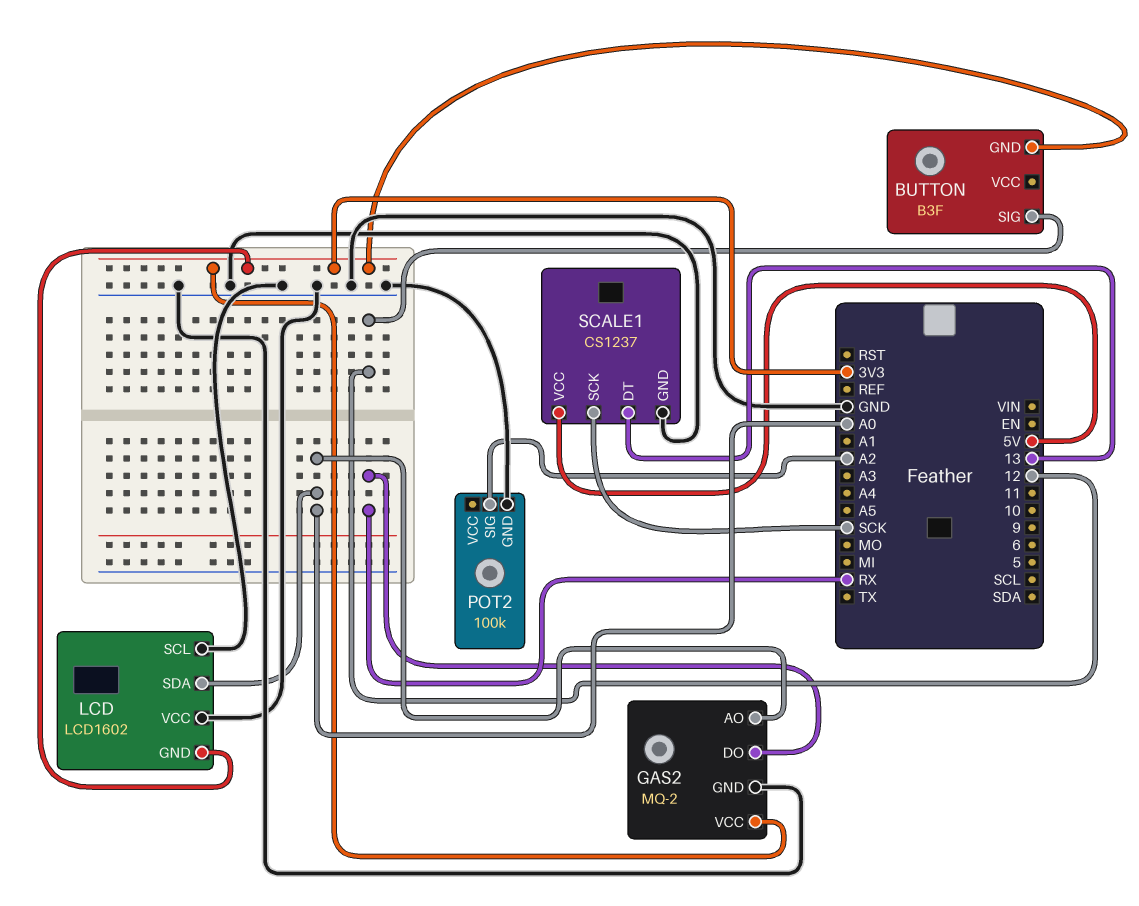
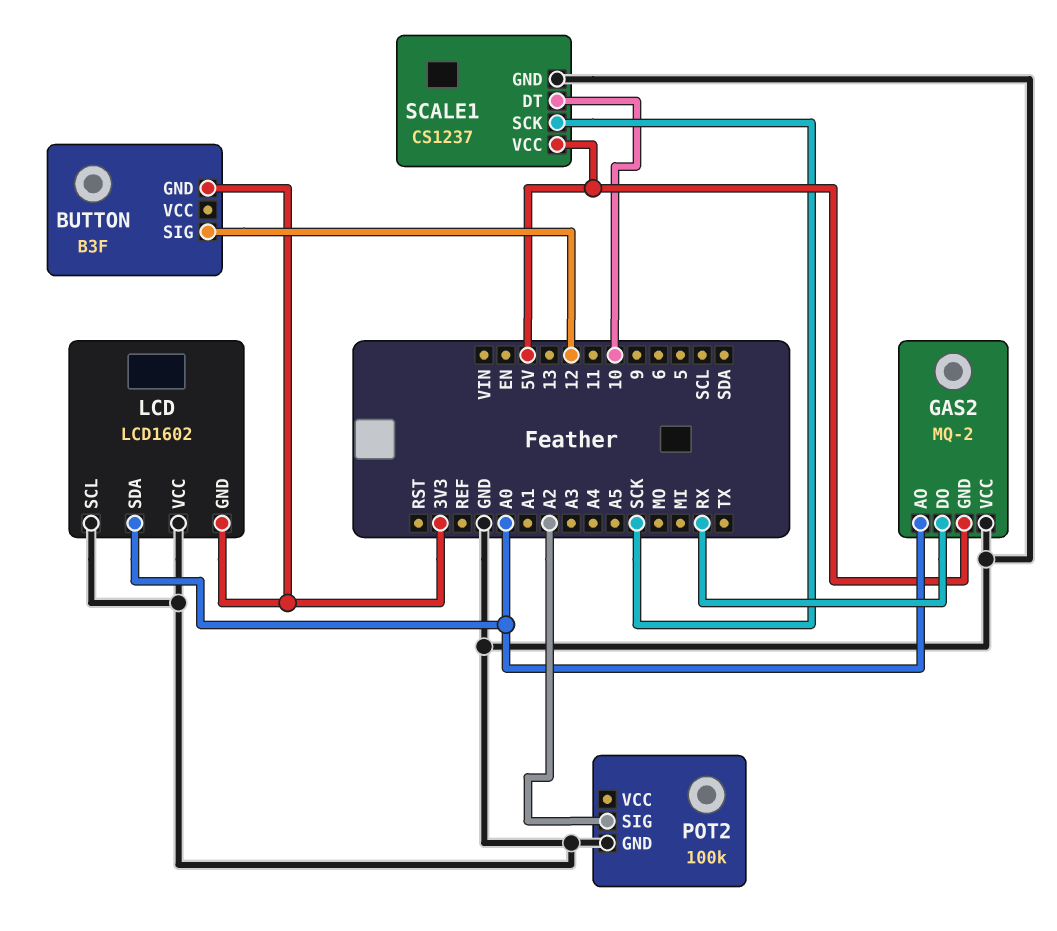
GAS2 pin GND: GND -> 5V
GAS2 pin VCC: 3V3 -> GND
SCALE1 pin DT: 13 -> 10

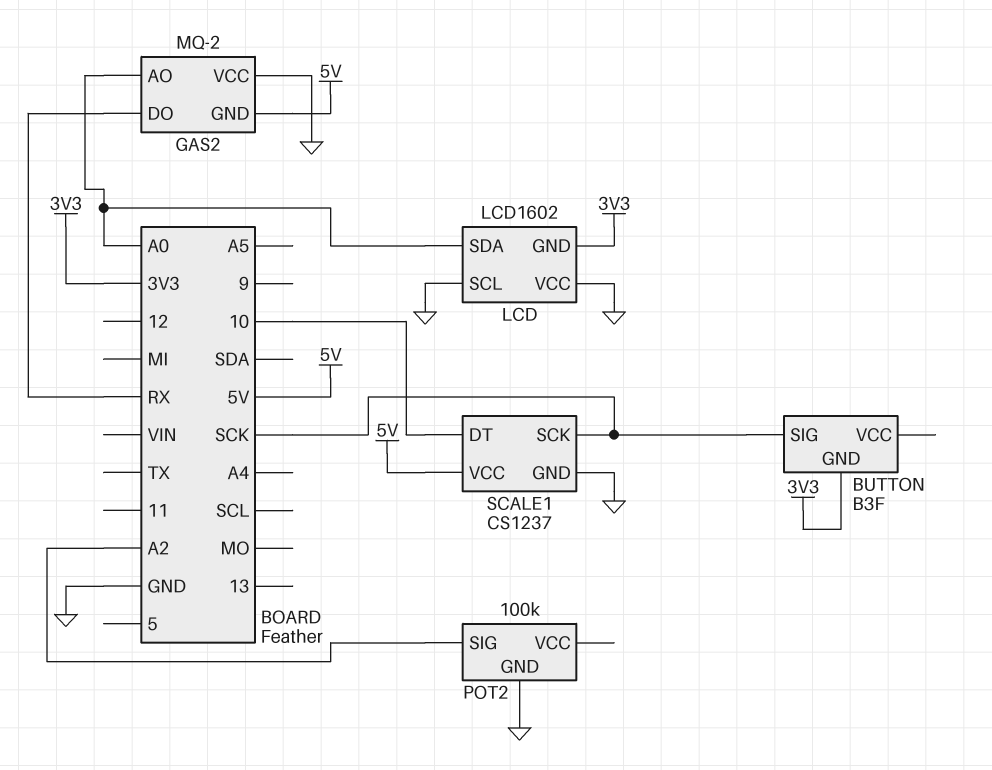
BUTTON pin SIG: 12 -> SCK

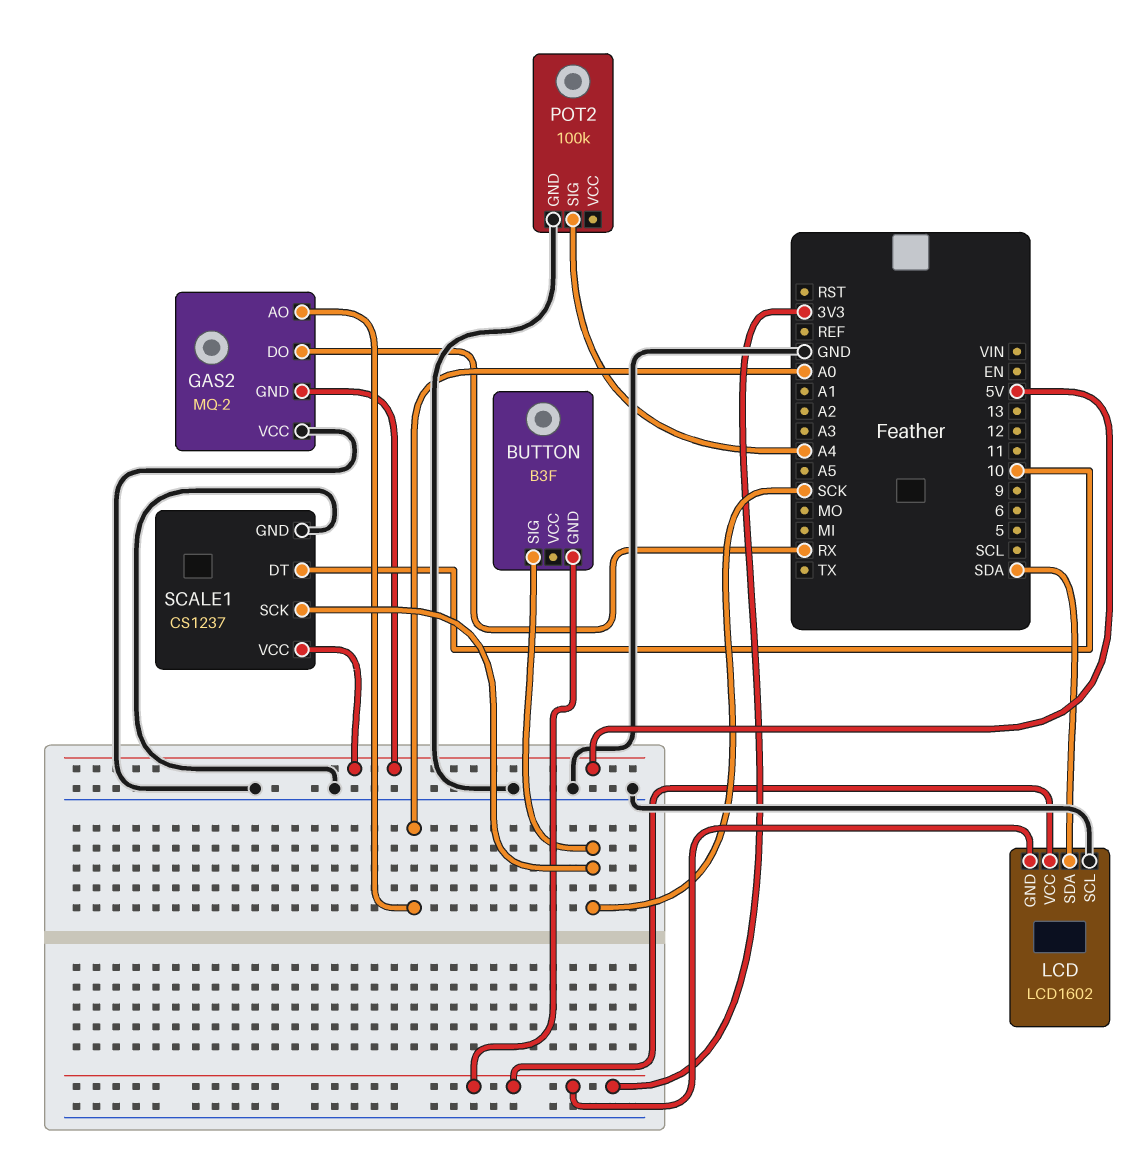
LCD pin SDA: A0 -> SDA
LCD pin VCC: GND -> 3V3
POT2 pin SIG: A2 -> A4

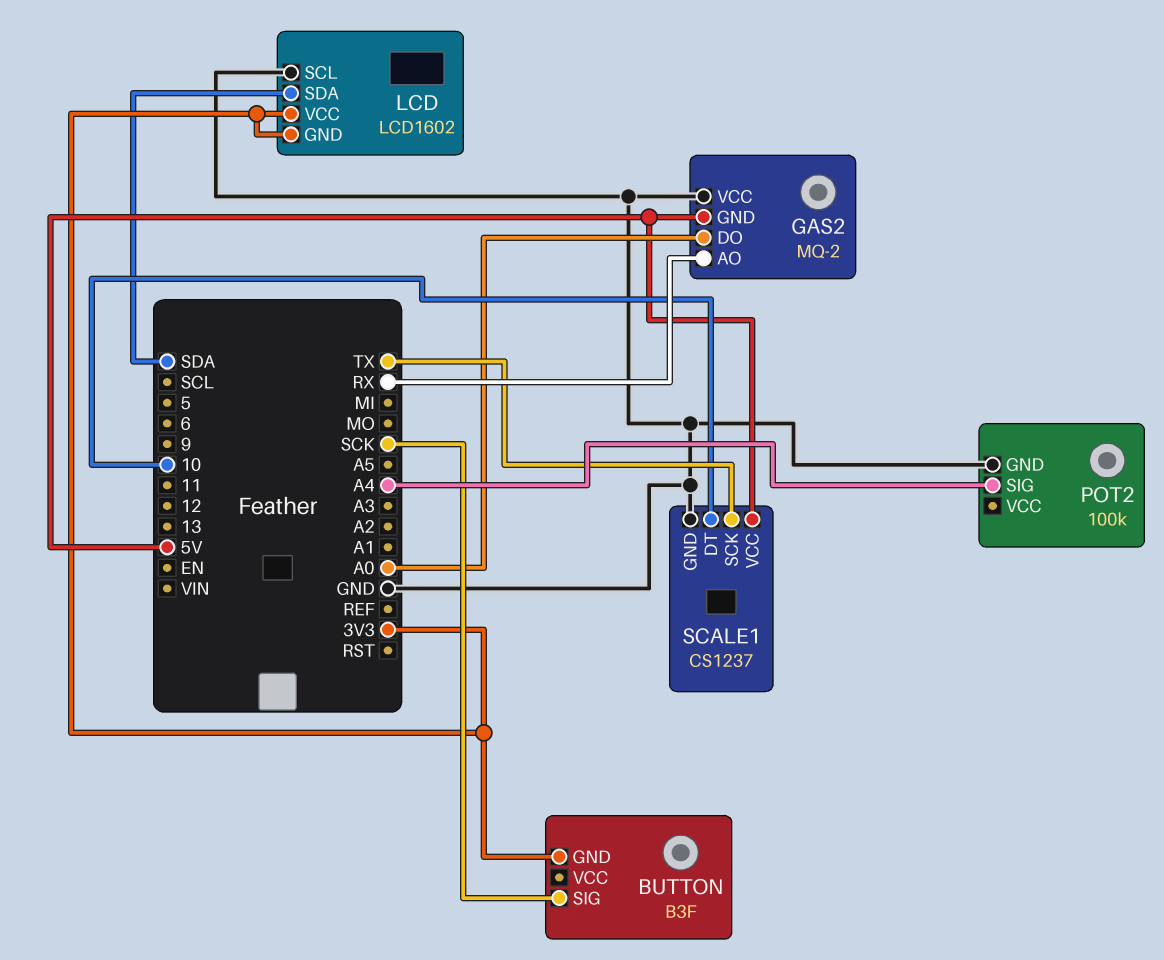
GAS2 pin AO: A0 -> RX
GAS2 pin DO: RX -> A0
SCALE1 pin SCK: SCK -> TX

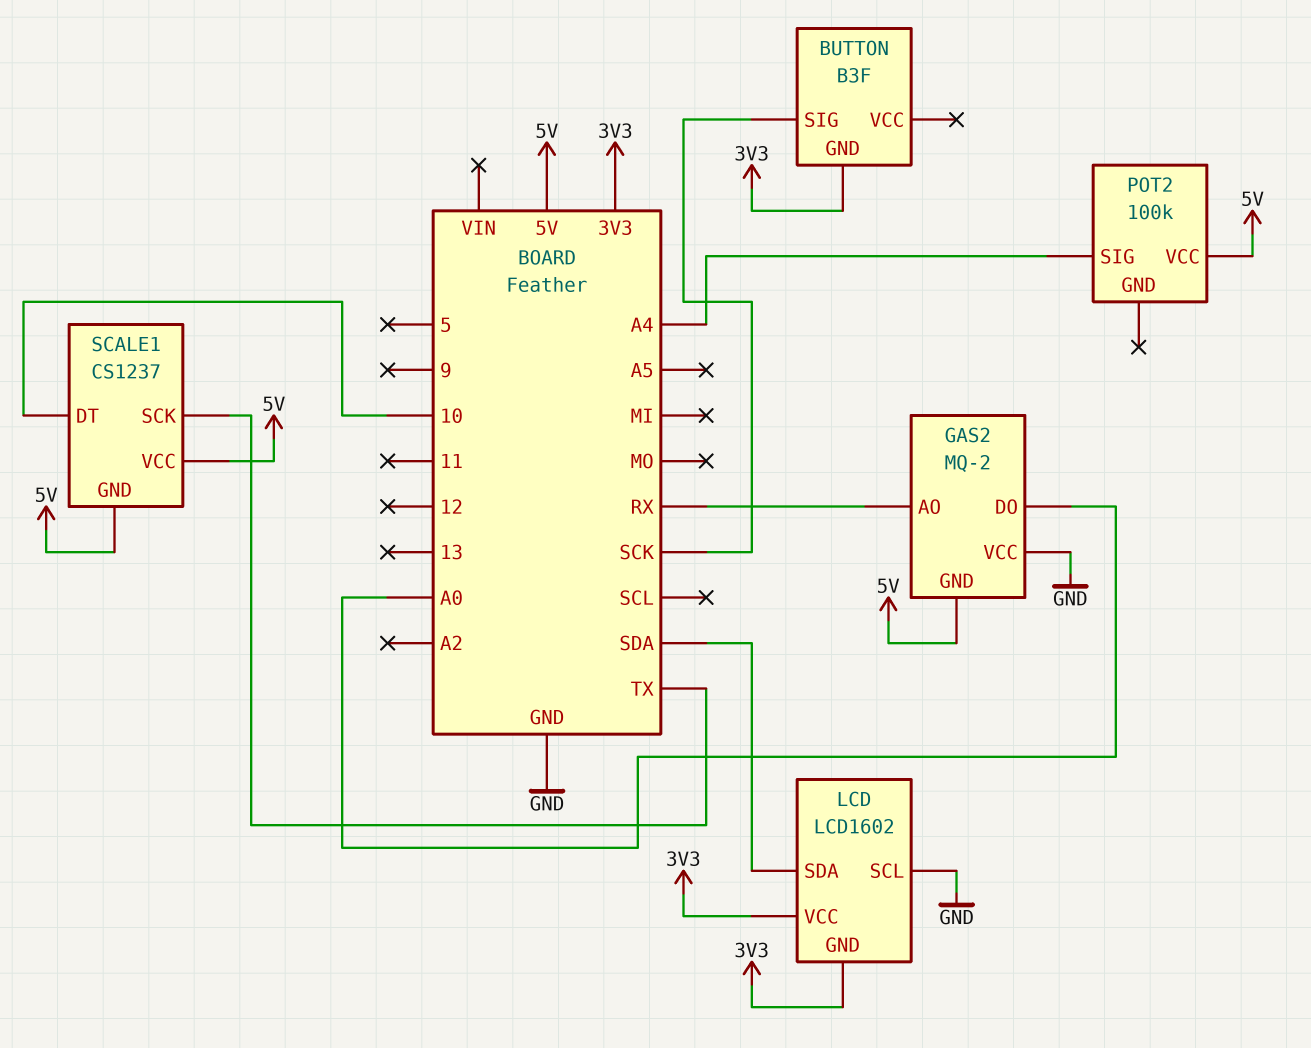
POT2 pin GND: GND -> none
POT2 pin VCC: none -> 5V
SCALE1 pin GND: GND -> 5V

